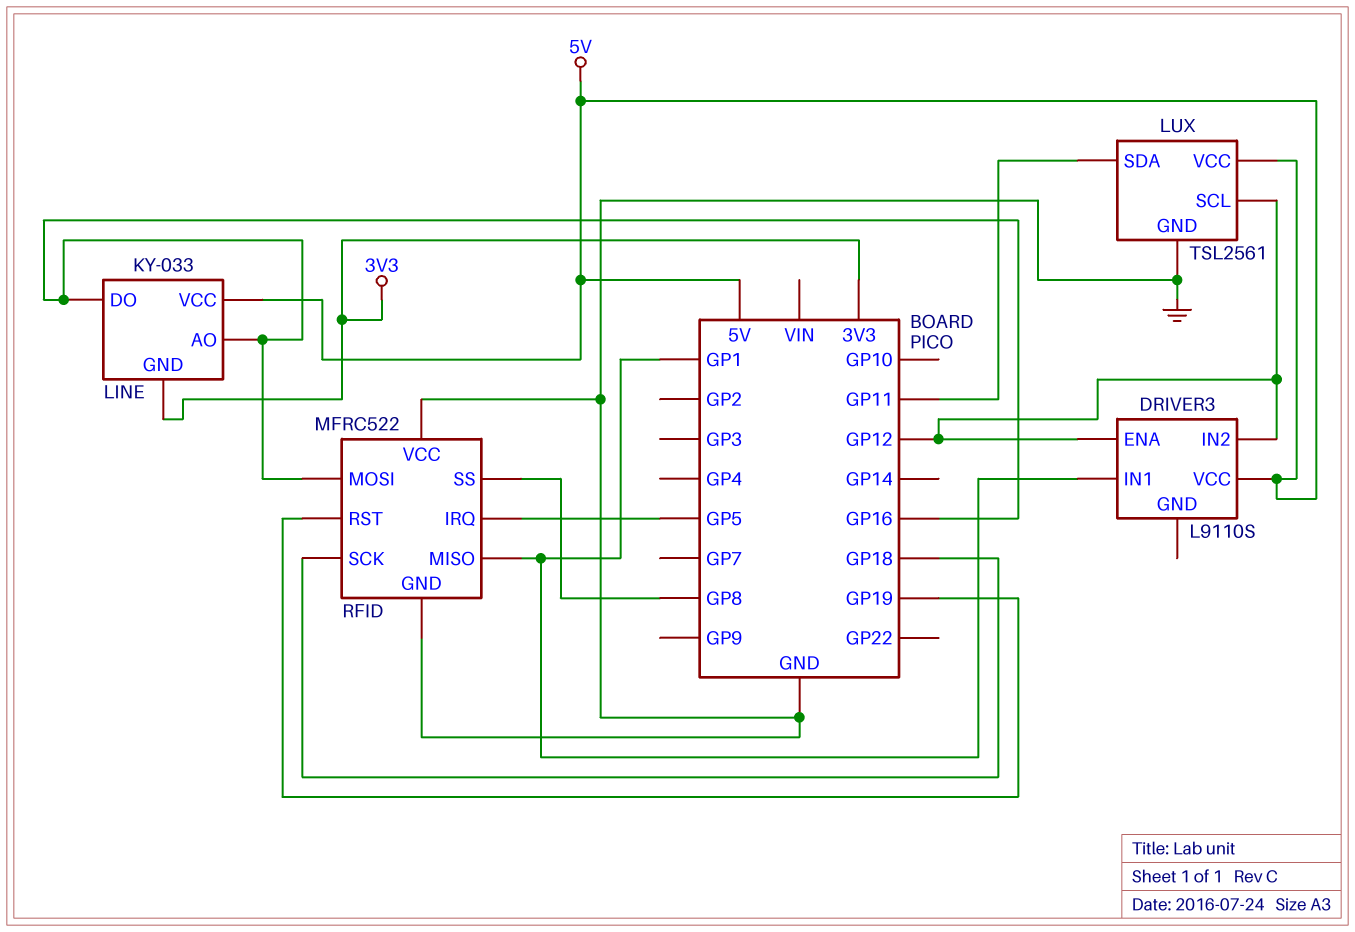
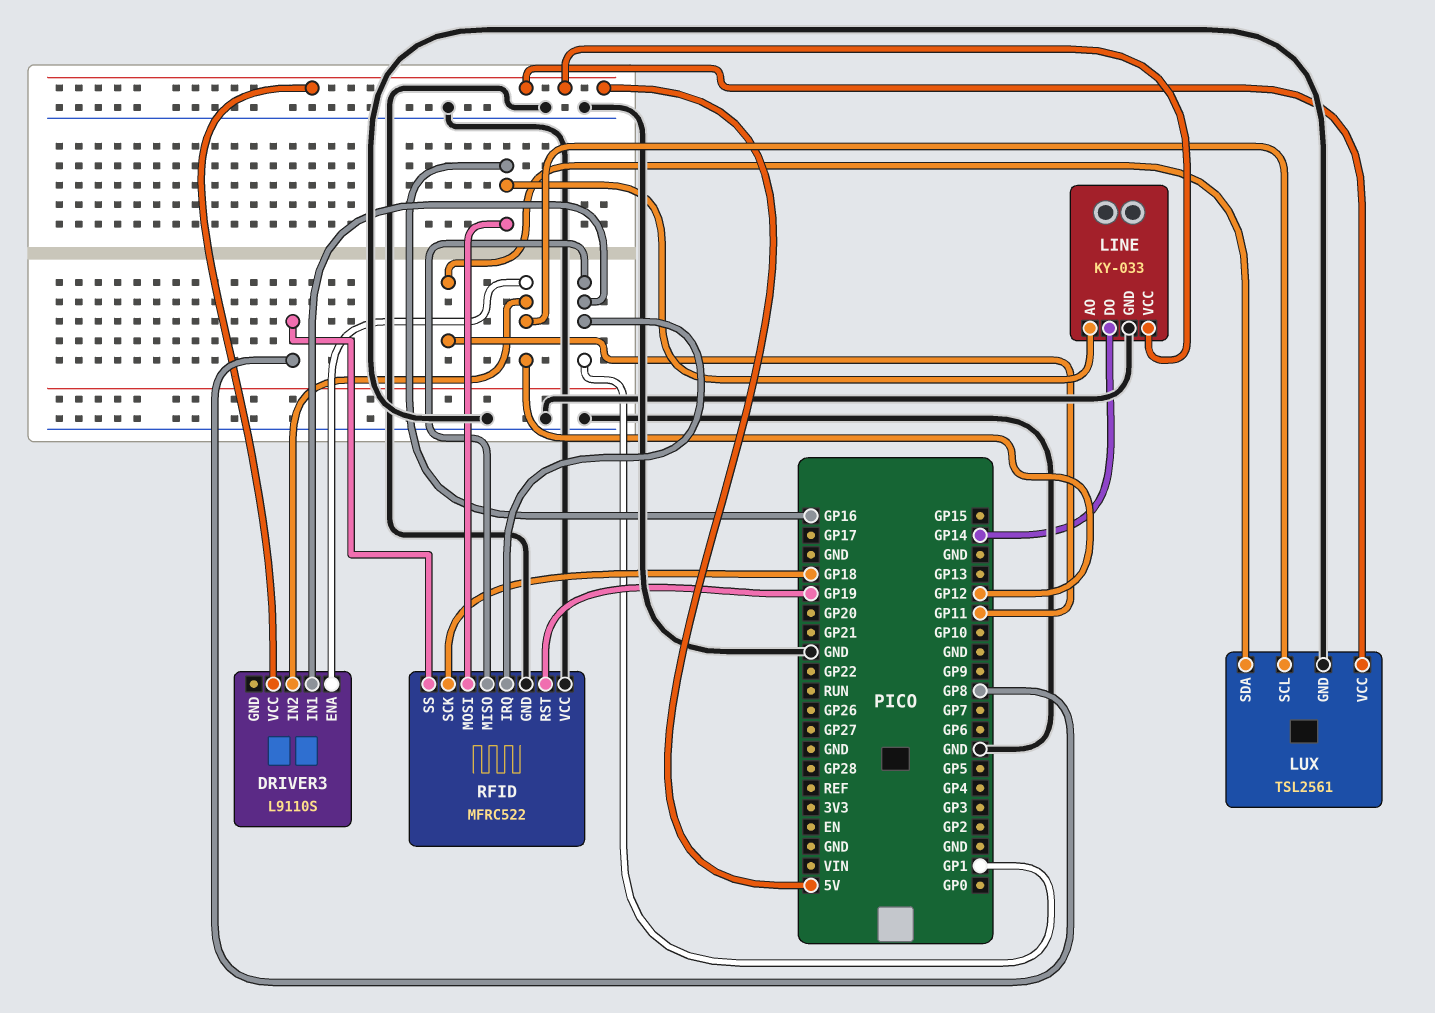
LINE pin DO: GP16 -> GP14
LINE pin GND: 3V3 -> GND
RFID pin IRQ: GP5 -> GP1

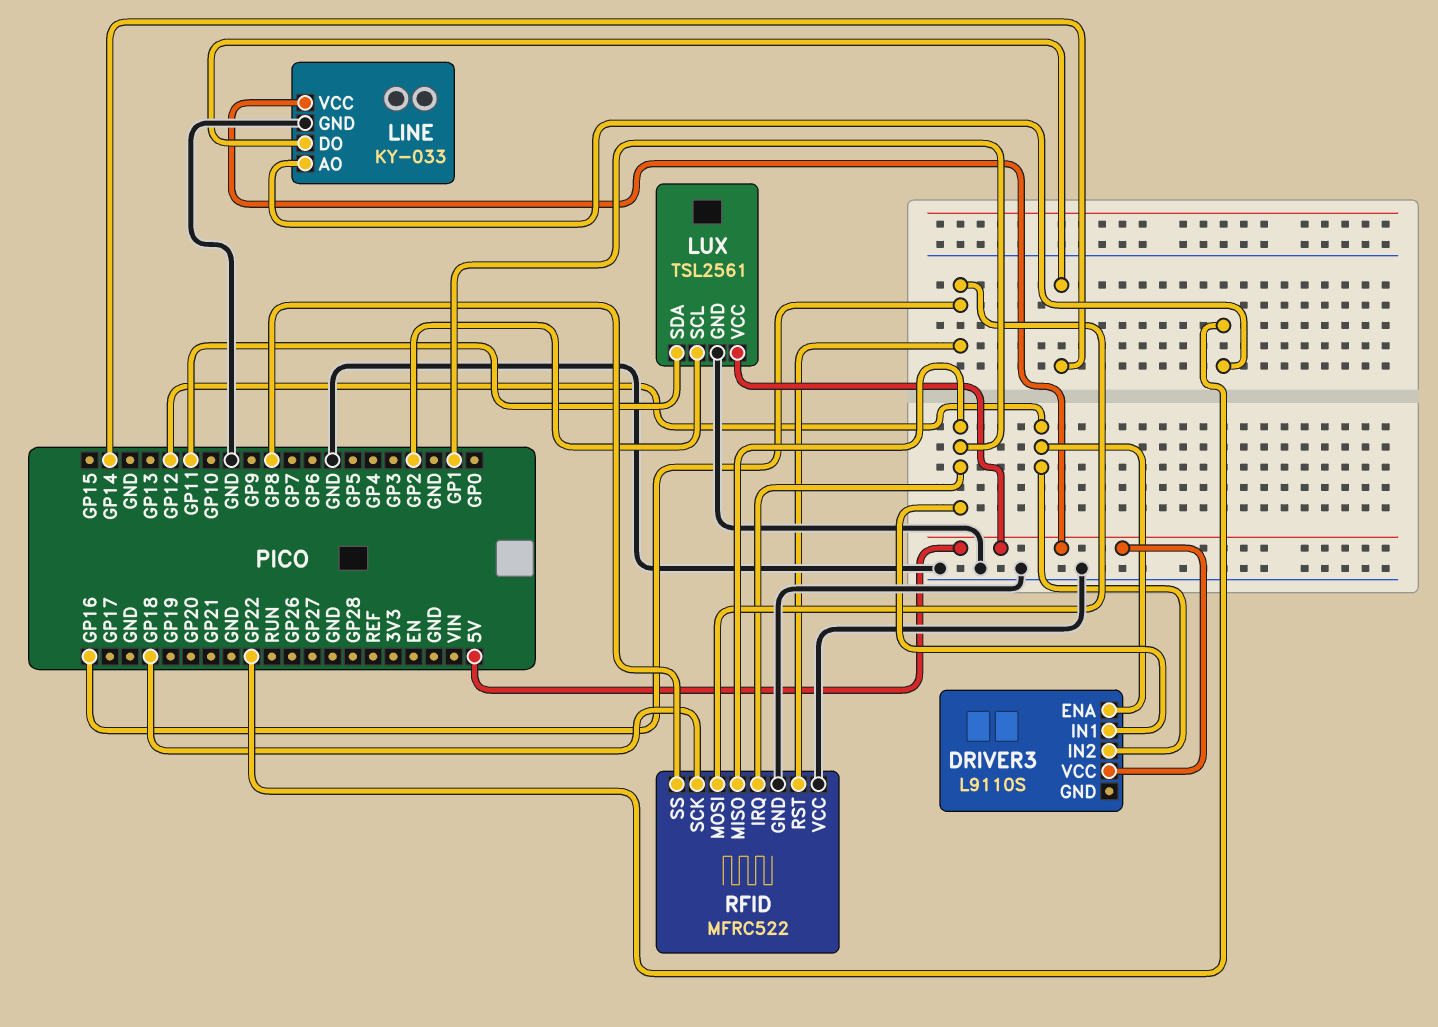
LINE pin AO: GP16 -> GP22
LUX pin SCL: GP12 -> GP2
RFID pin RST: GP19 -> GP16

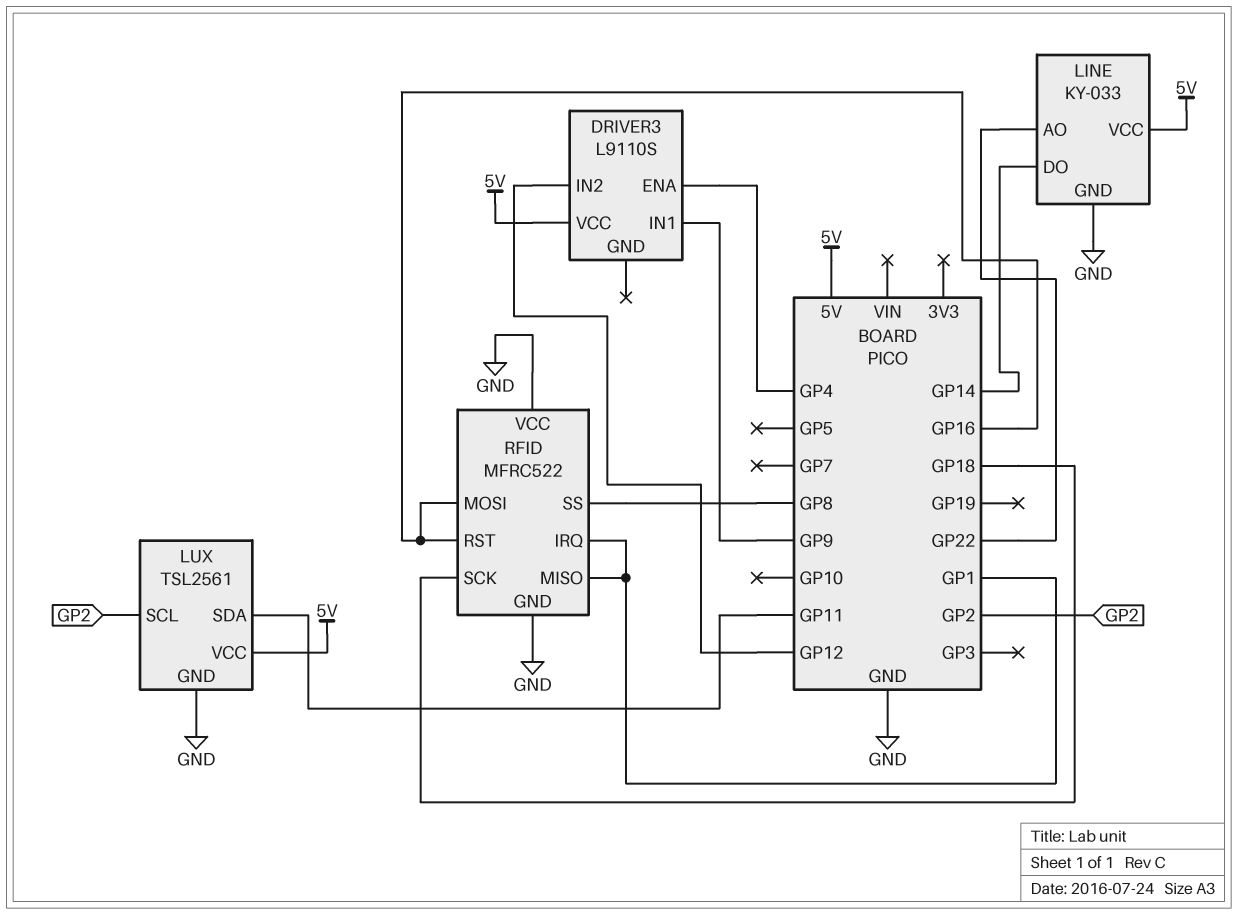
DRIVER3 pin ENA: GP12 -> GP4
DRIVER3 pin IN1: GP1 -> GP9

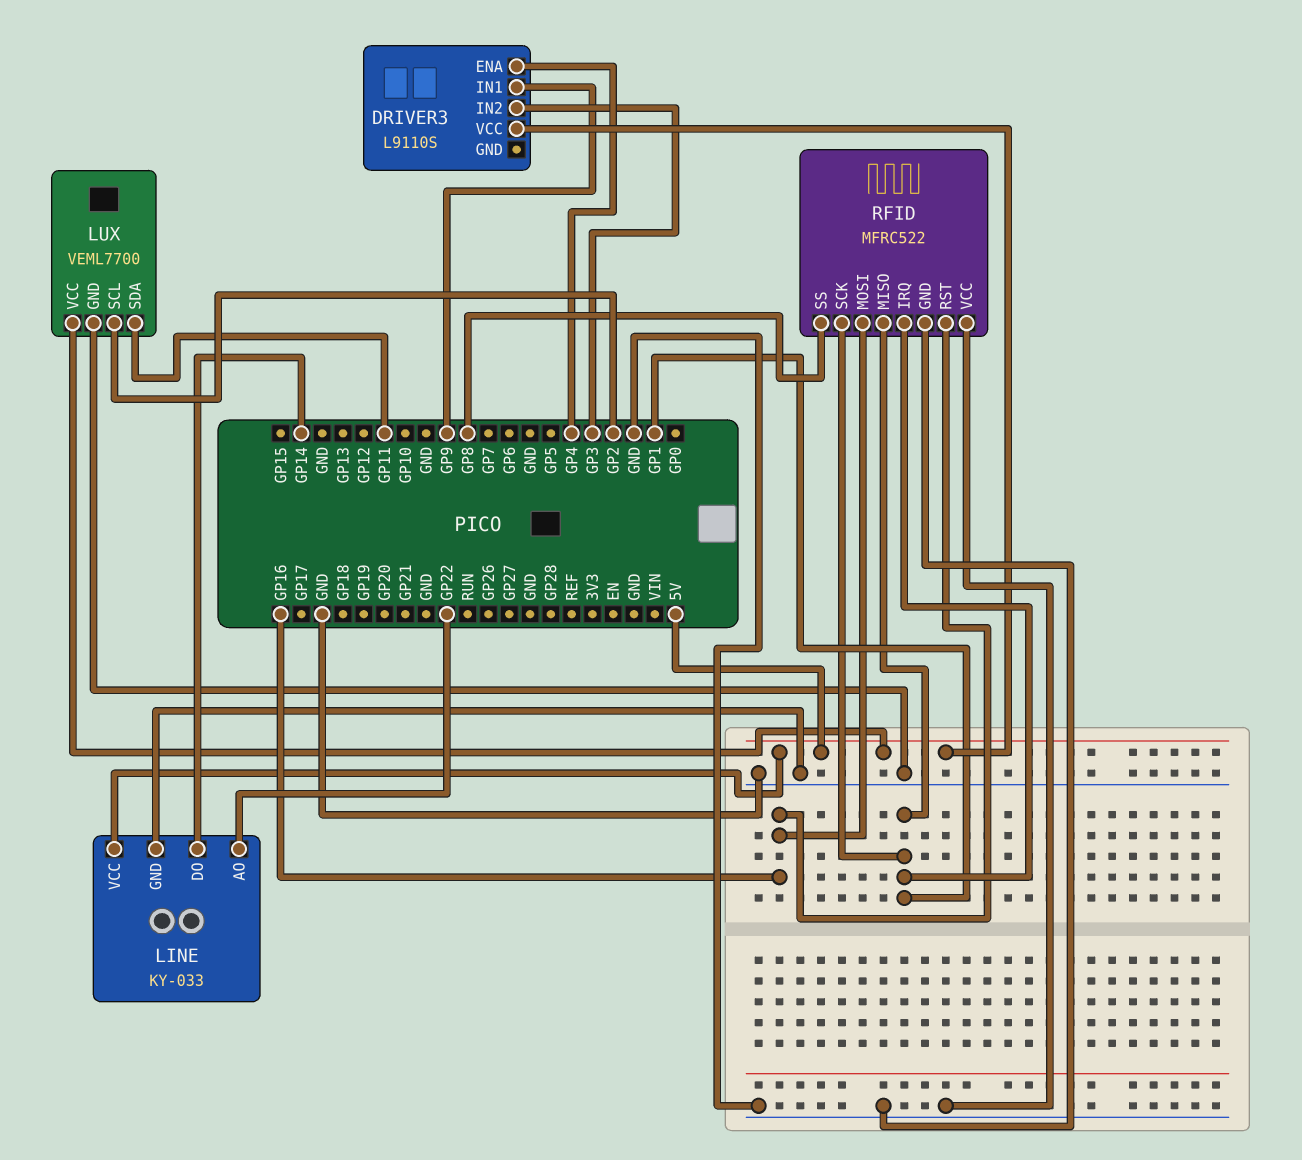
DRIVER3 pin IN2: GP12 -> GP3
LUX: TSL2561 -> VEML7700
RFID pin SCK: GP18 -> GP1

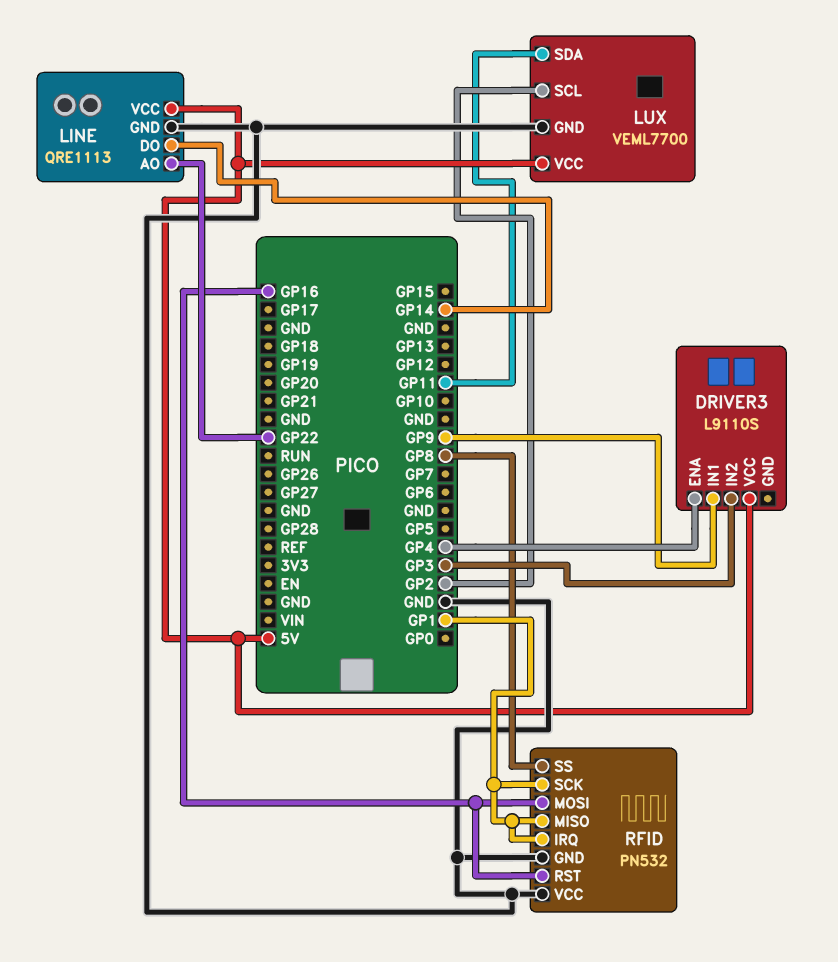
LINE: KY-033 -> QRE1113
RFID: MFRC522 -> PN532

